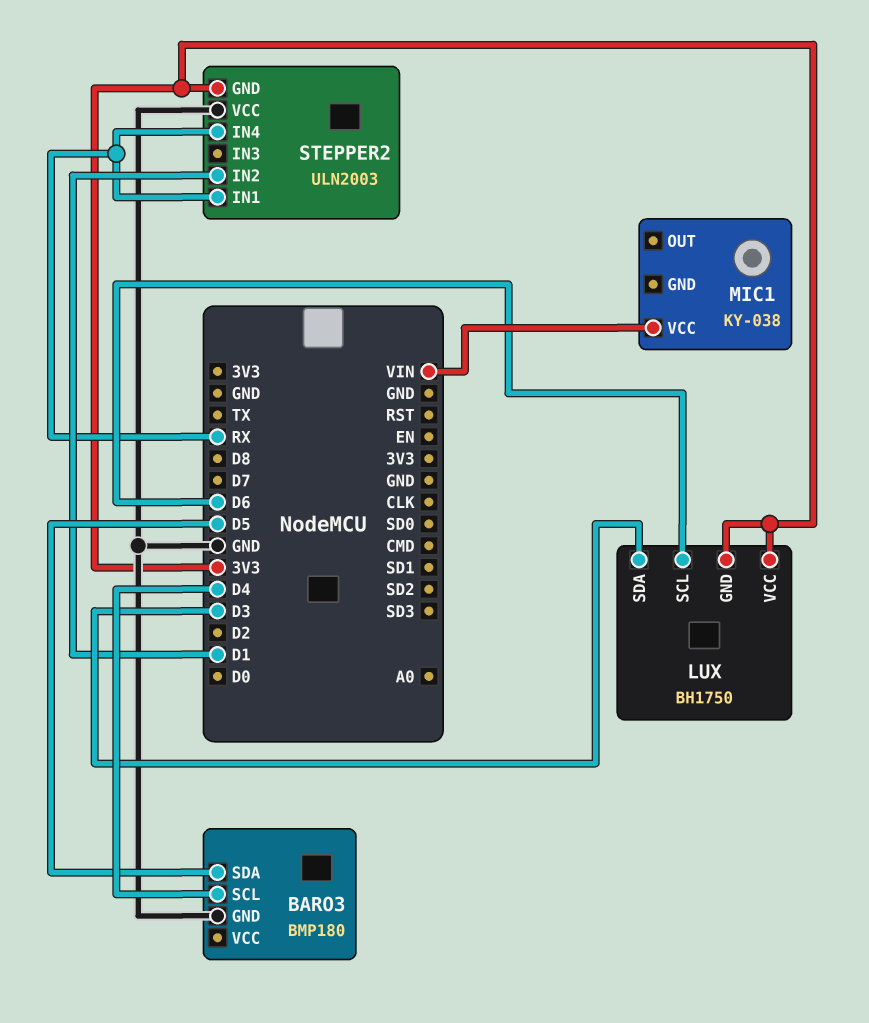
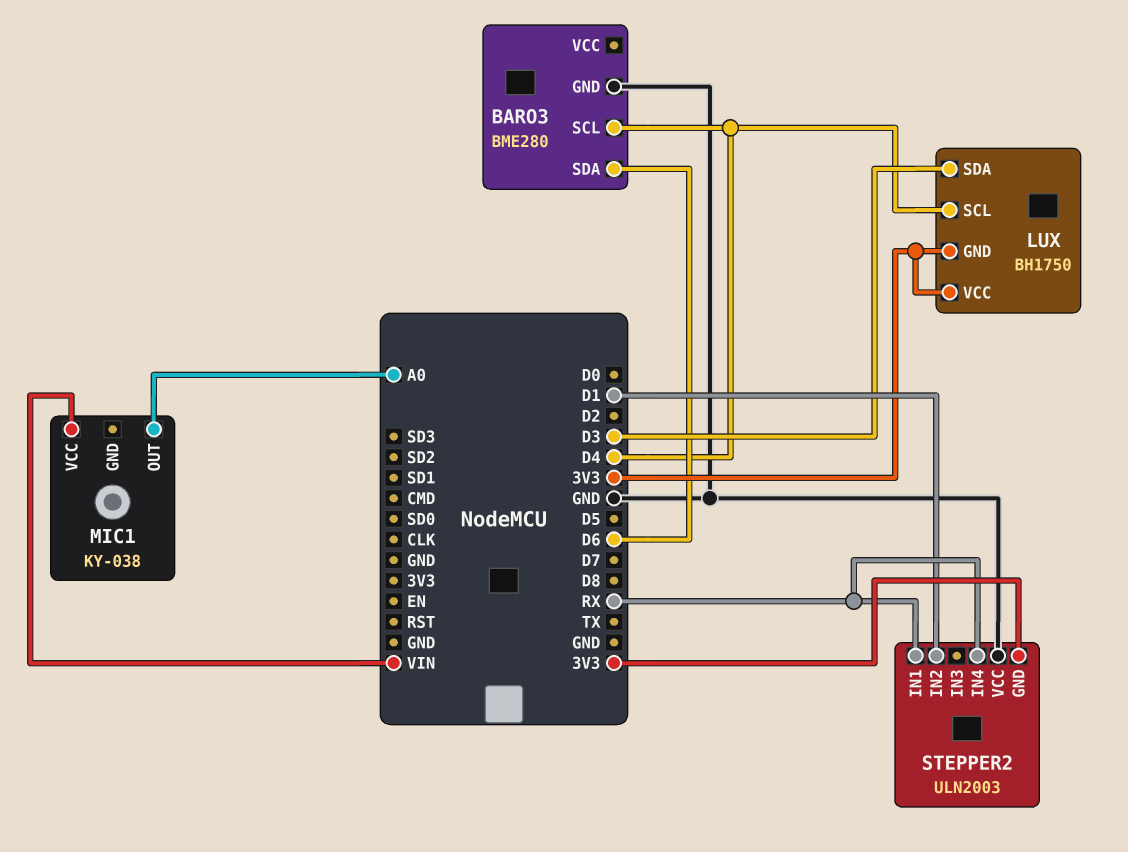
BARO3: BMP180 -> BME280
BARO3 pin SDA: D5 -> D6
LUX pin SCL: D6 -> D4
MIC1 pin OUT: none -> A0

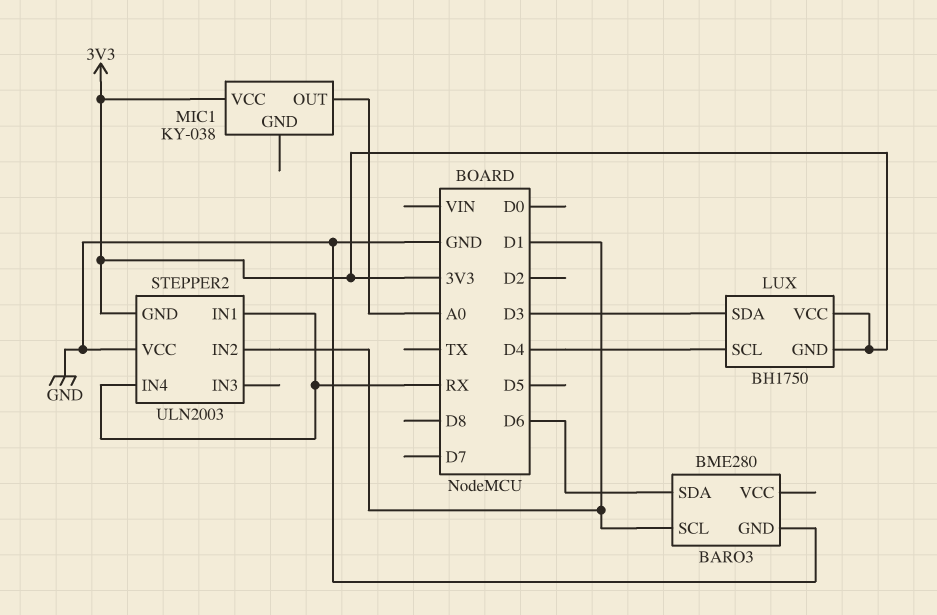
BARO3 pin SCL: D4 -> D1
MIC1 pin VCC: VIN -> 3V3

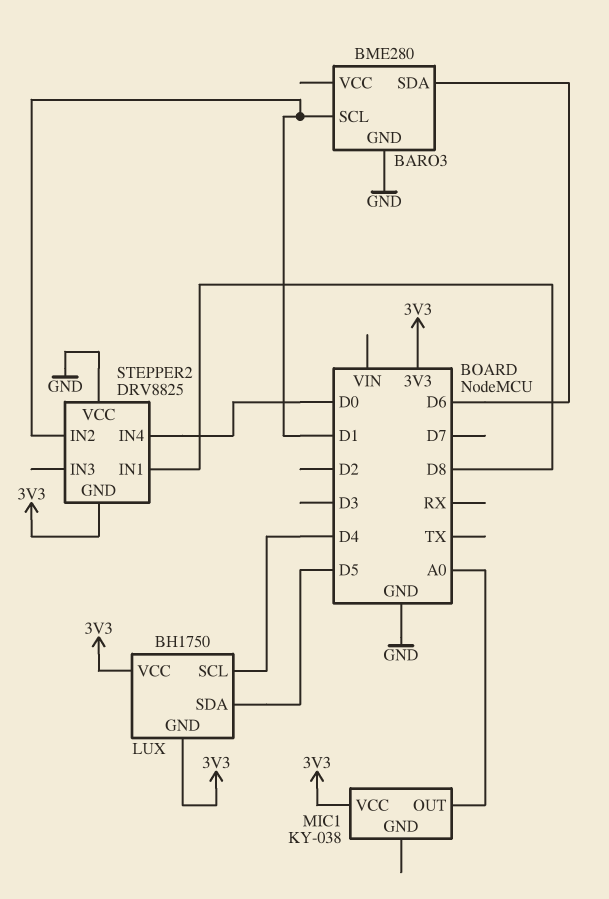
LUX pin SDA: D3 -> D5
STEPPER2: ULN2003 -> DRV8825
STEPPER2 pin IN1: RX -> D8
STEPPER2 pin IN4: RX -> D0

